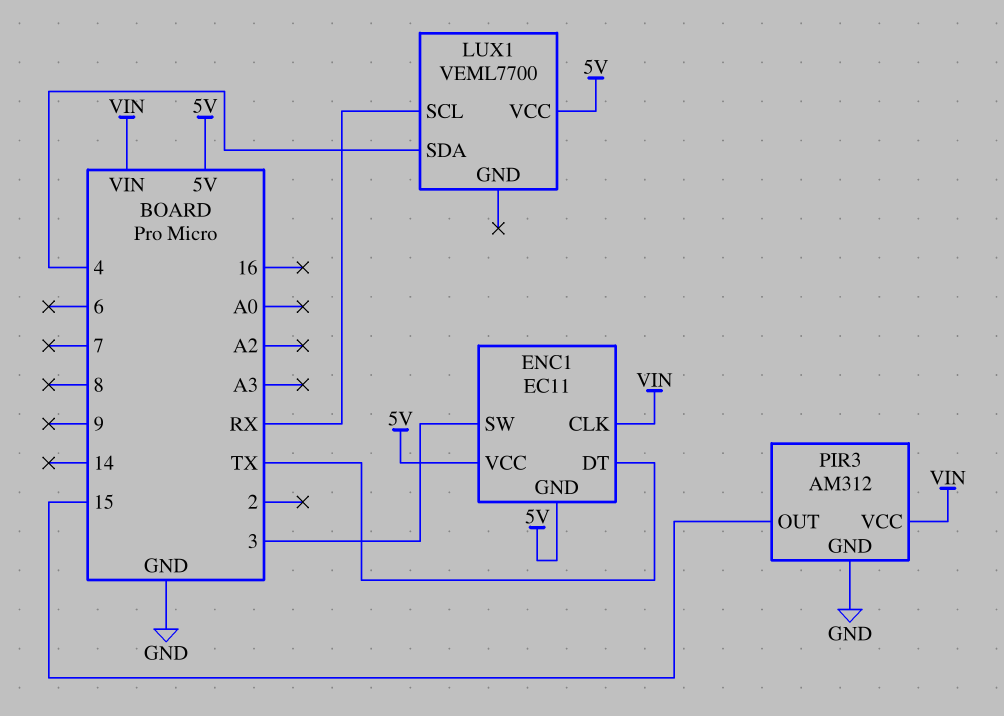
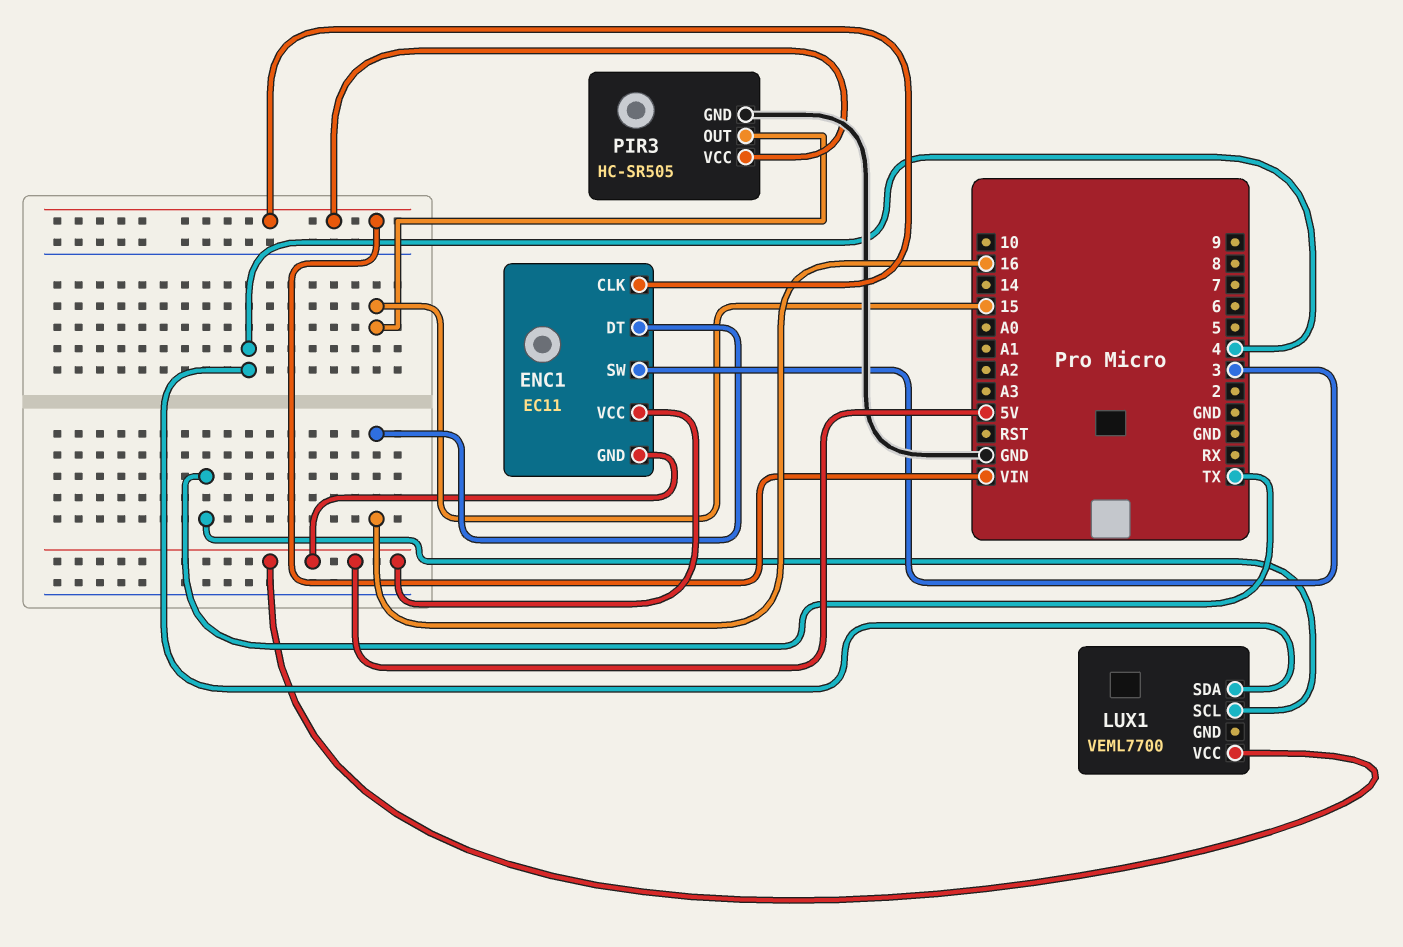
ENC1 pin DT: TX -> 16
LUX1 pin SCL: RX -> TX
PIR3: AM312 -> HC-SR505

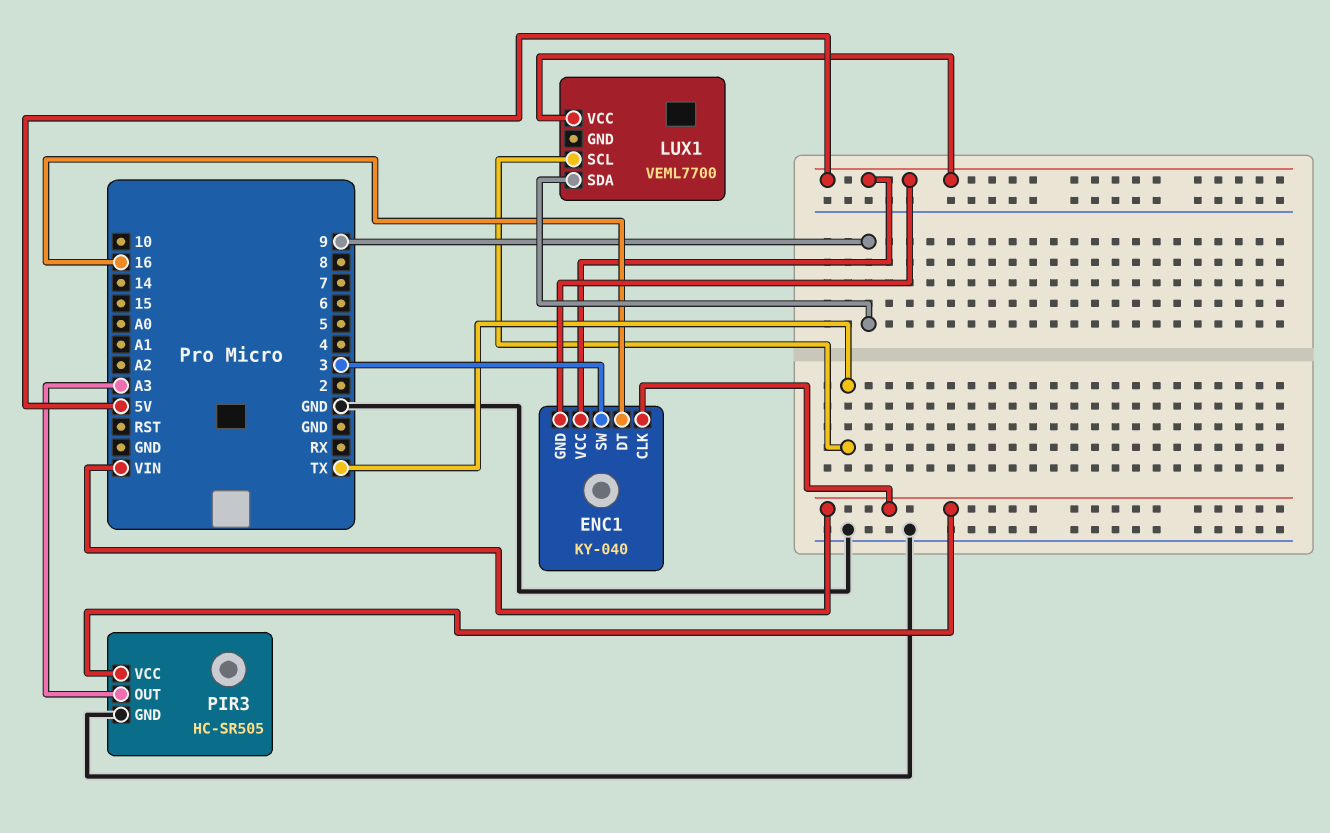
ENC1: EC11 -> KY-040
LUX1 pin SDA: 4 -> 9
PIR3 pin OUT: 15 -> A3

